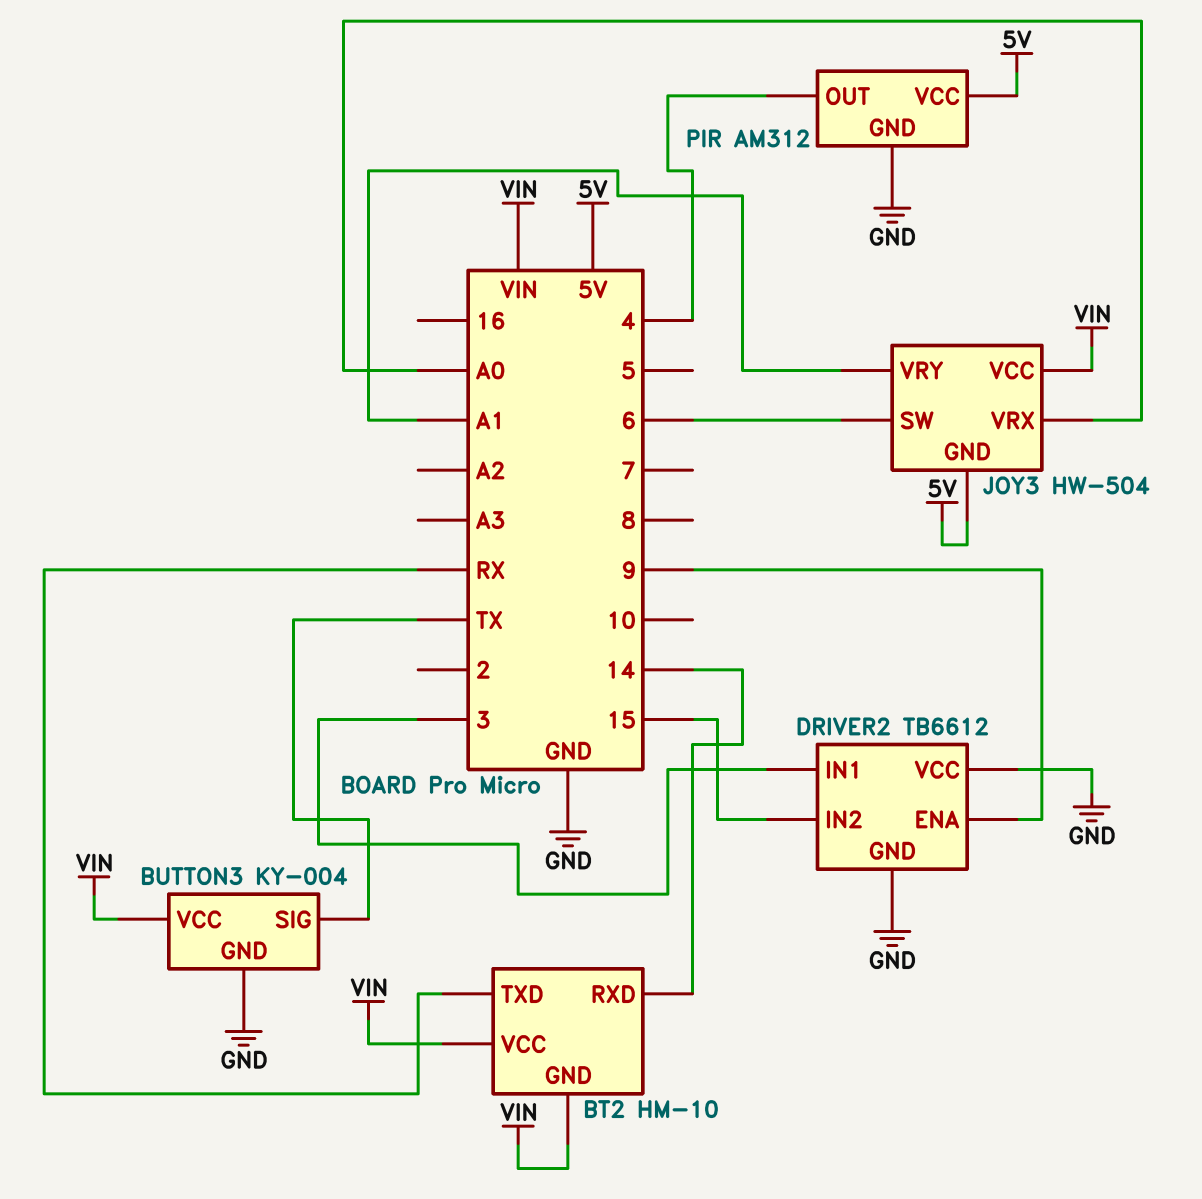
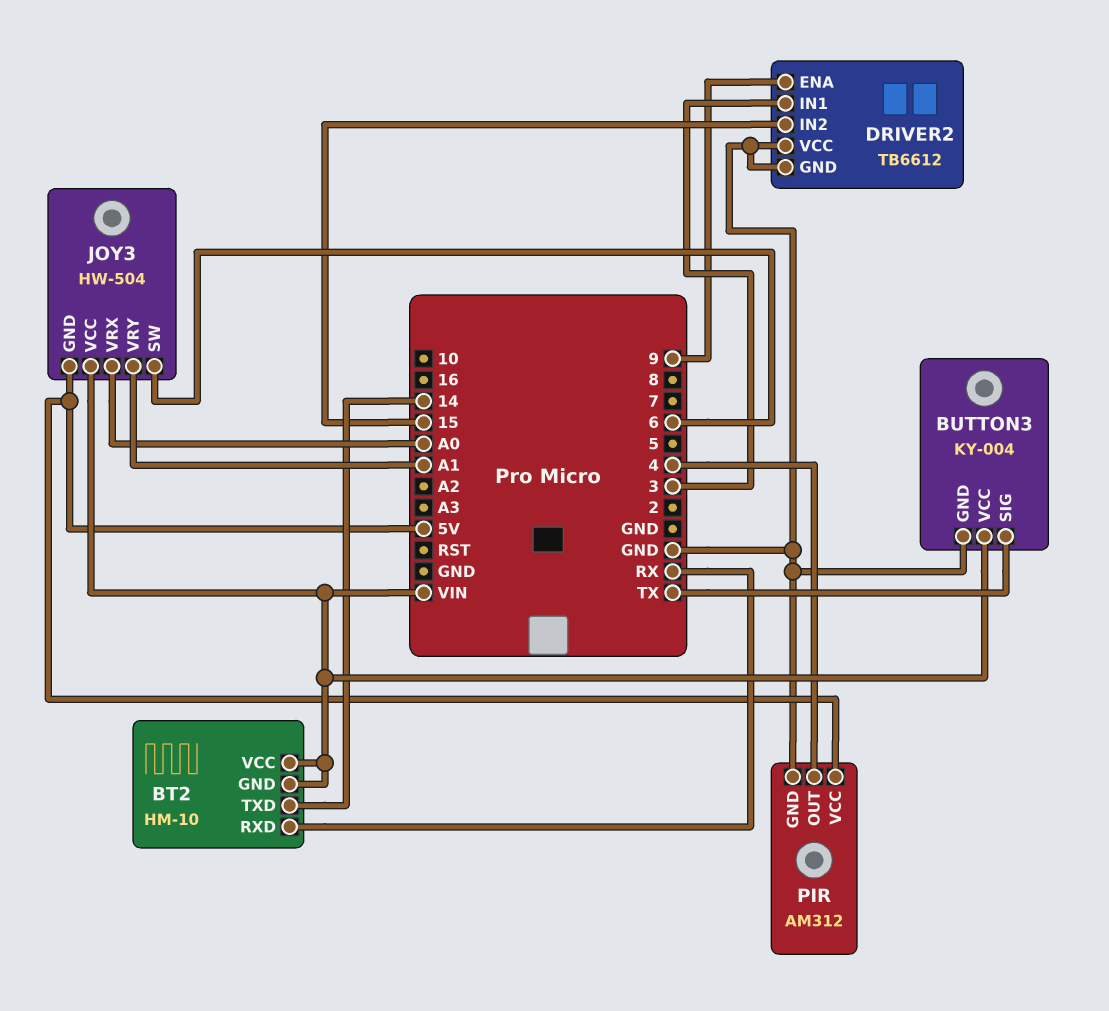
BT2 pin RXD: 14 -> RX
BT2 pin TXD: RX -> 14

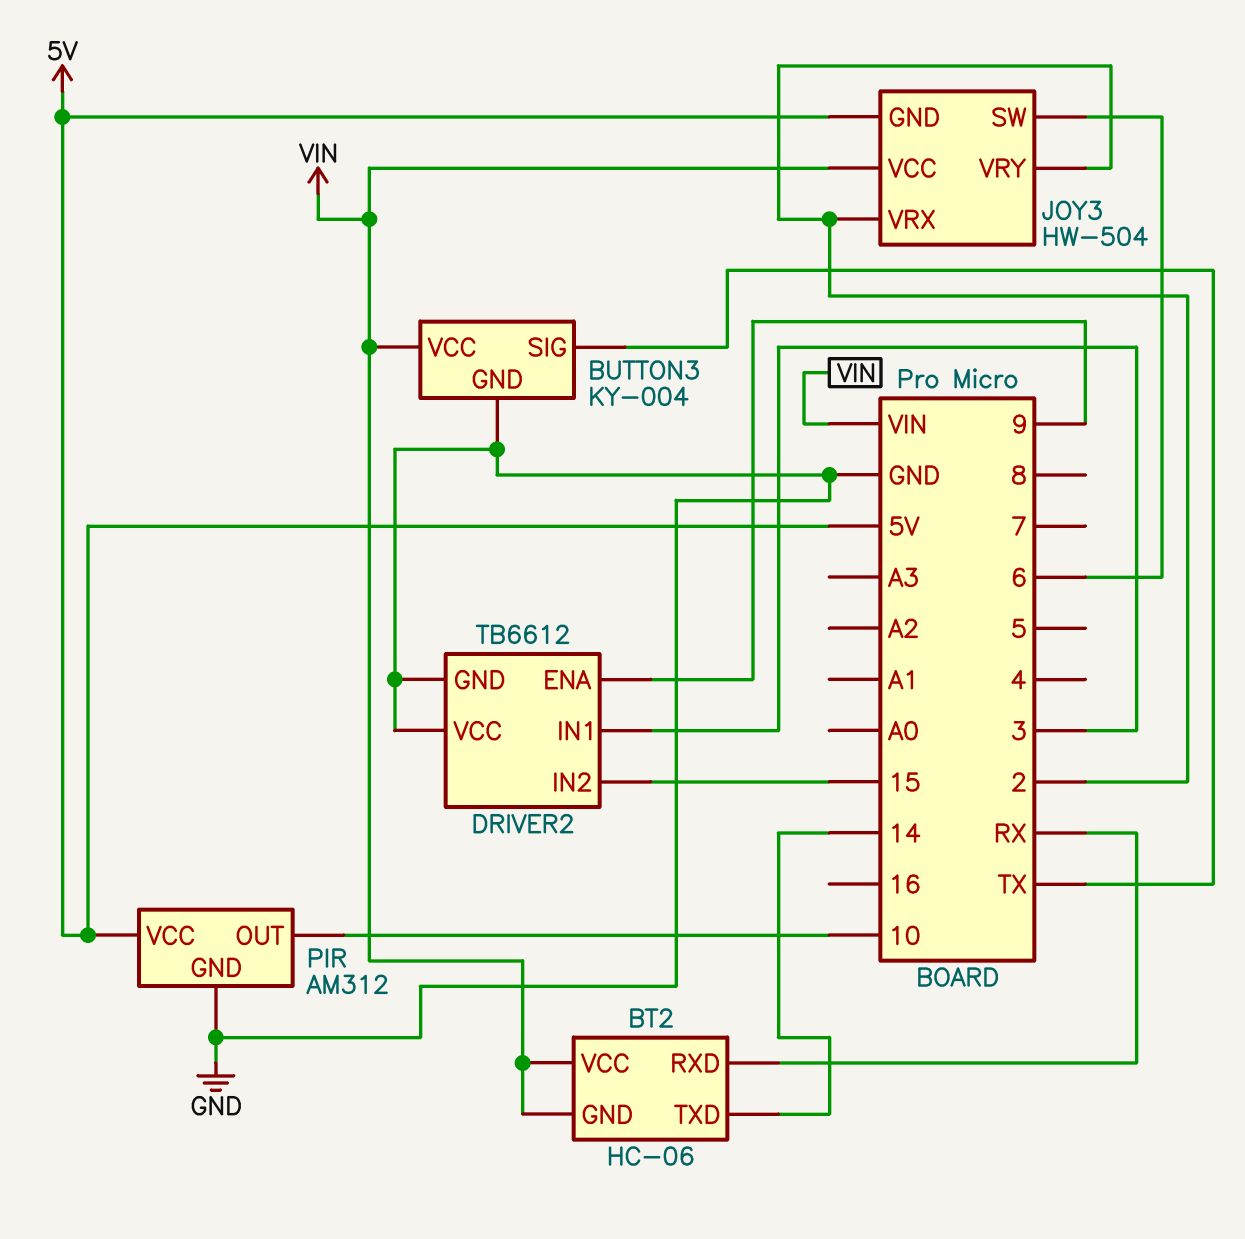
BT2: HM-10 -> HC-06
JOY3 pin VRX: A0 -> 2
JOY3 pin VRY: A1 -> 2
PIR pin OUT: 4 -> 10

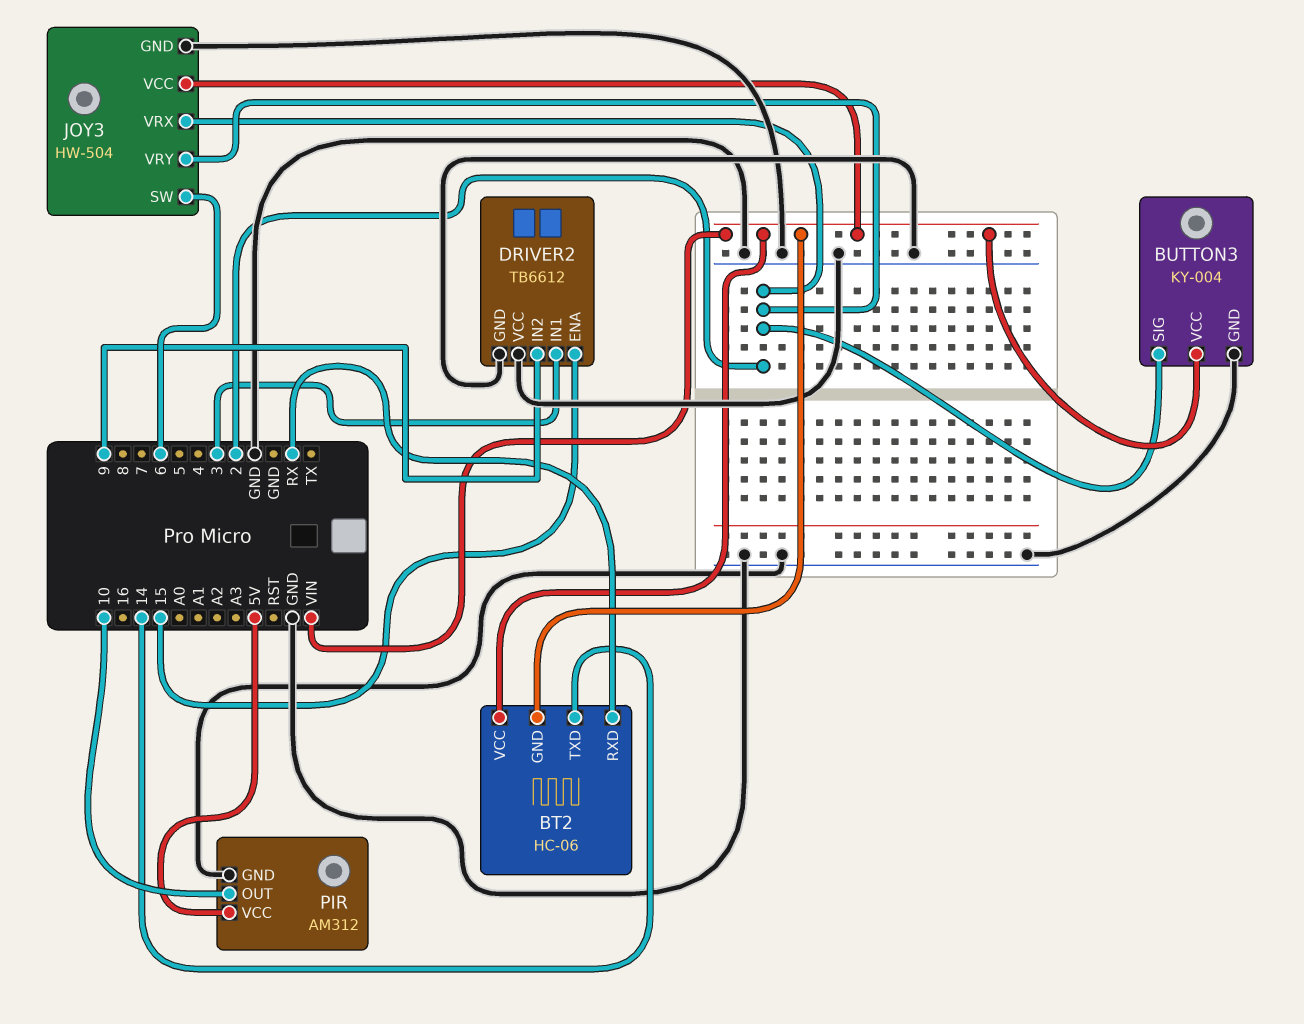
BUTTON3 pin SIG: TX -> 2
DRIVER2 pin ENA: 9 -> 15
DRIVER2 pin IN2: 15 -> 9
JOY3 pin GND: 5V -> GND

